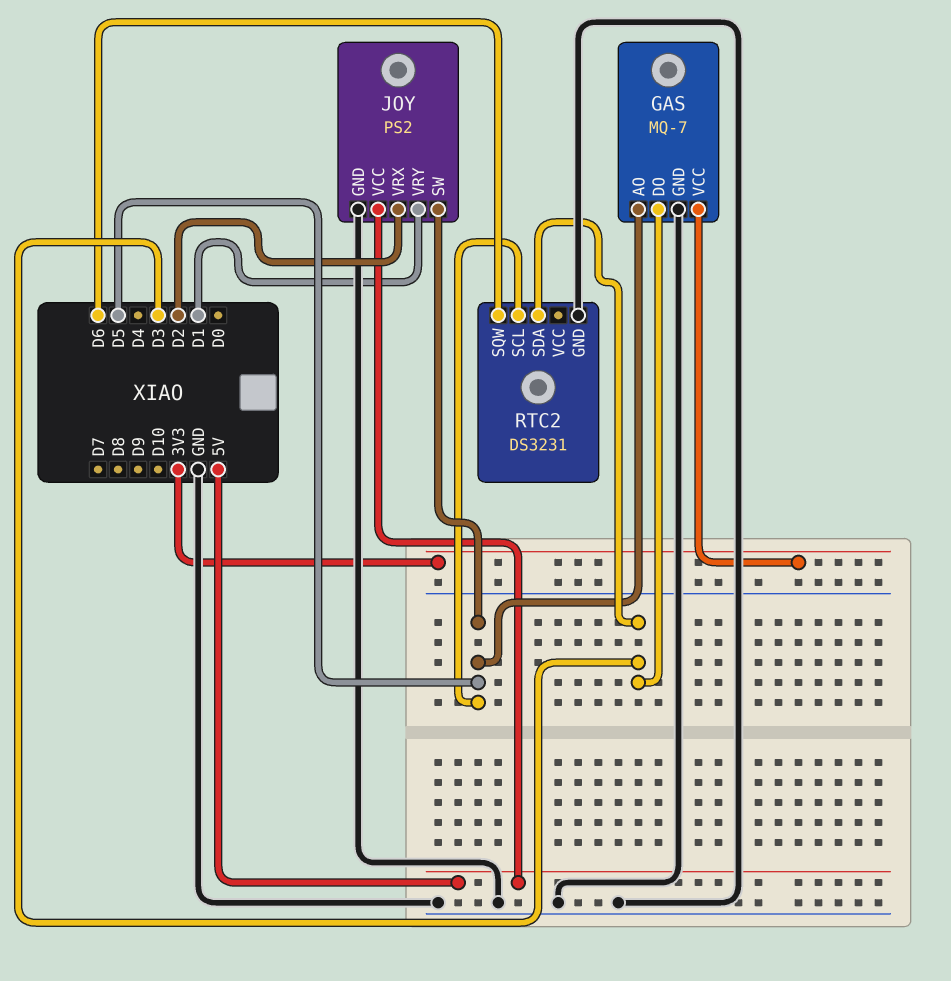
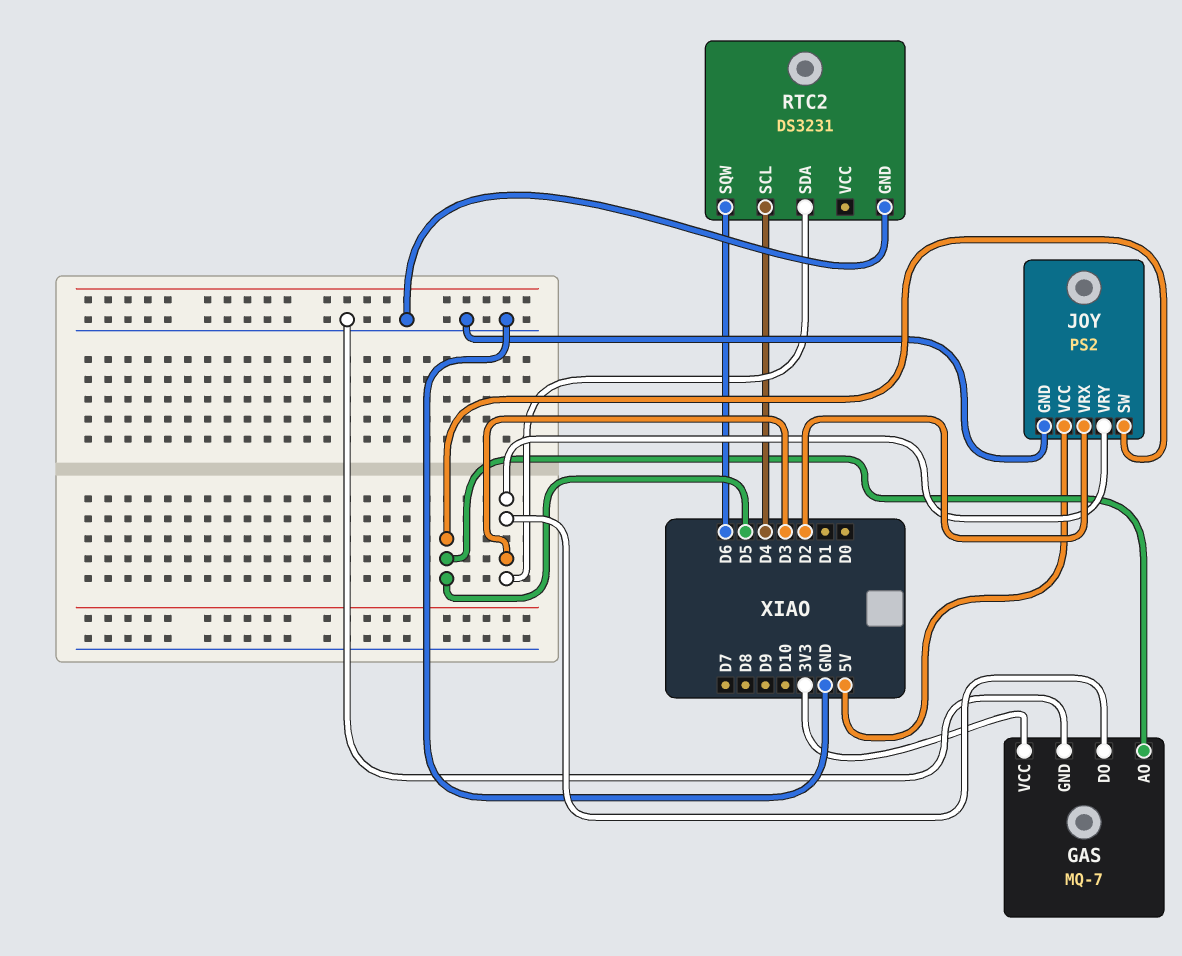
JOY pin VRY: D1 -> D3
RTC2 pin SCL: D5 -> D4

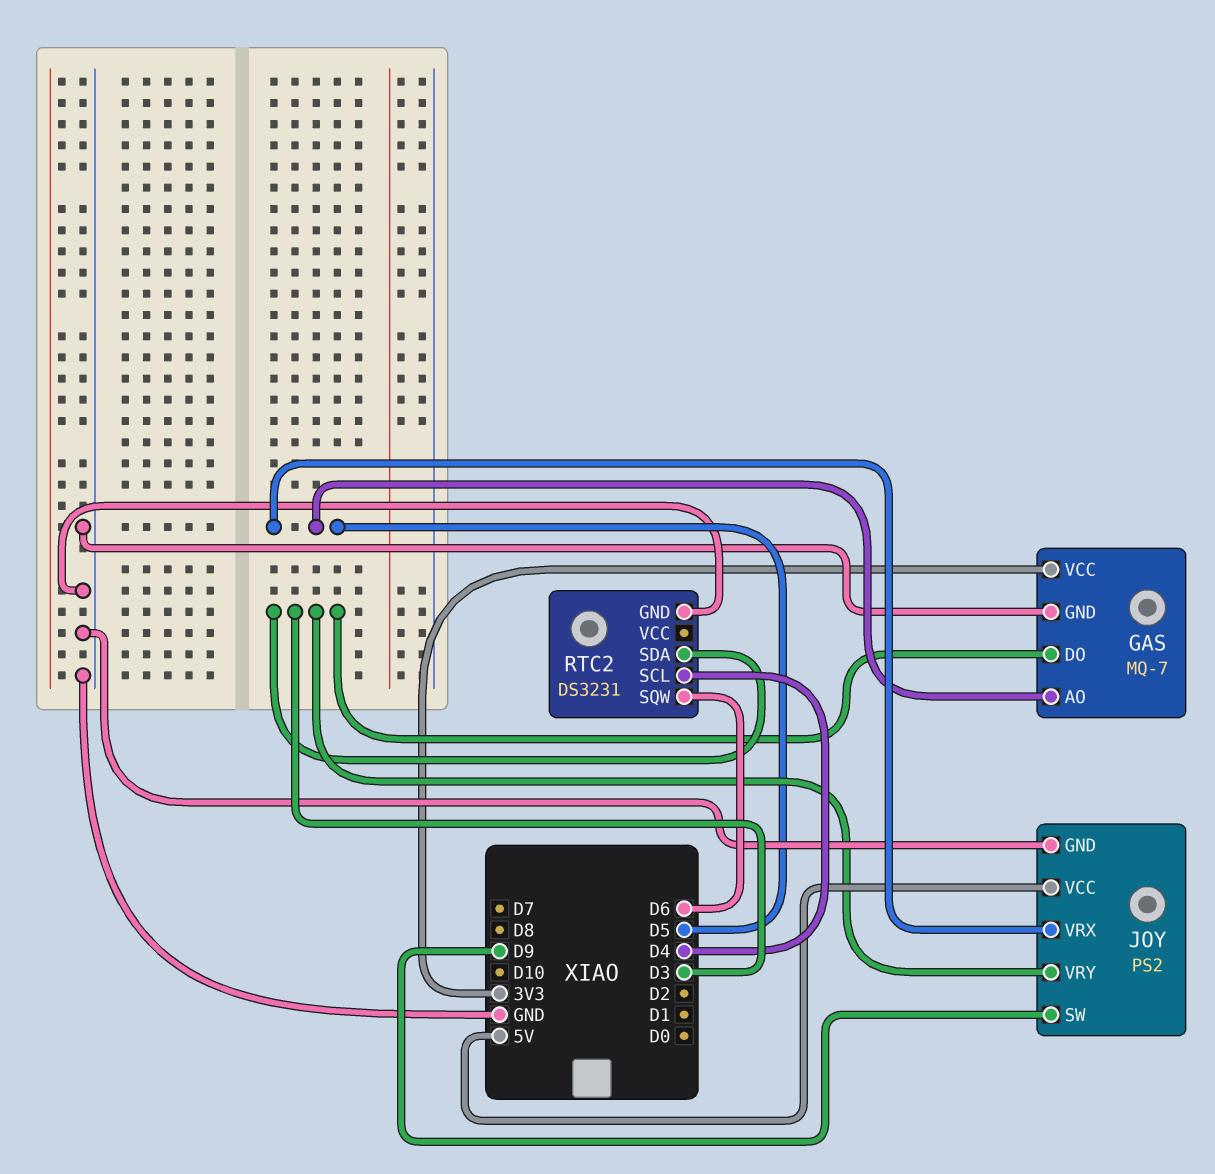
JOY pin SW: D5 -> D9
JOY pin VRX: D2 -> D5

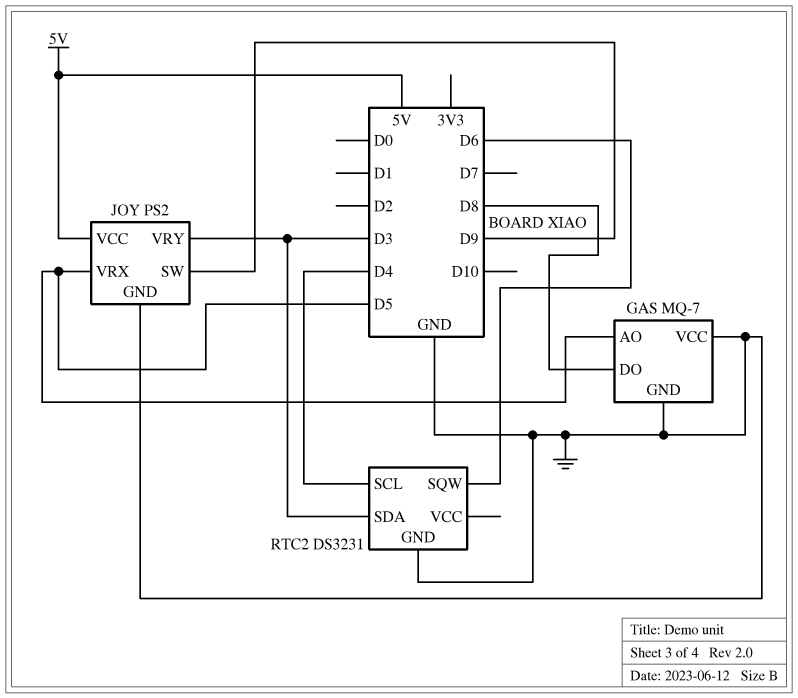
GAS pin DO: D3 -> D8
GAS pin VCC: 3V3 -> GND

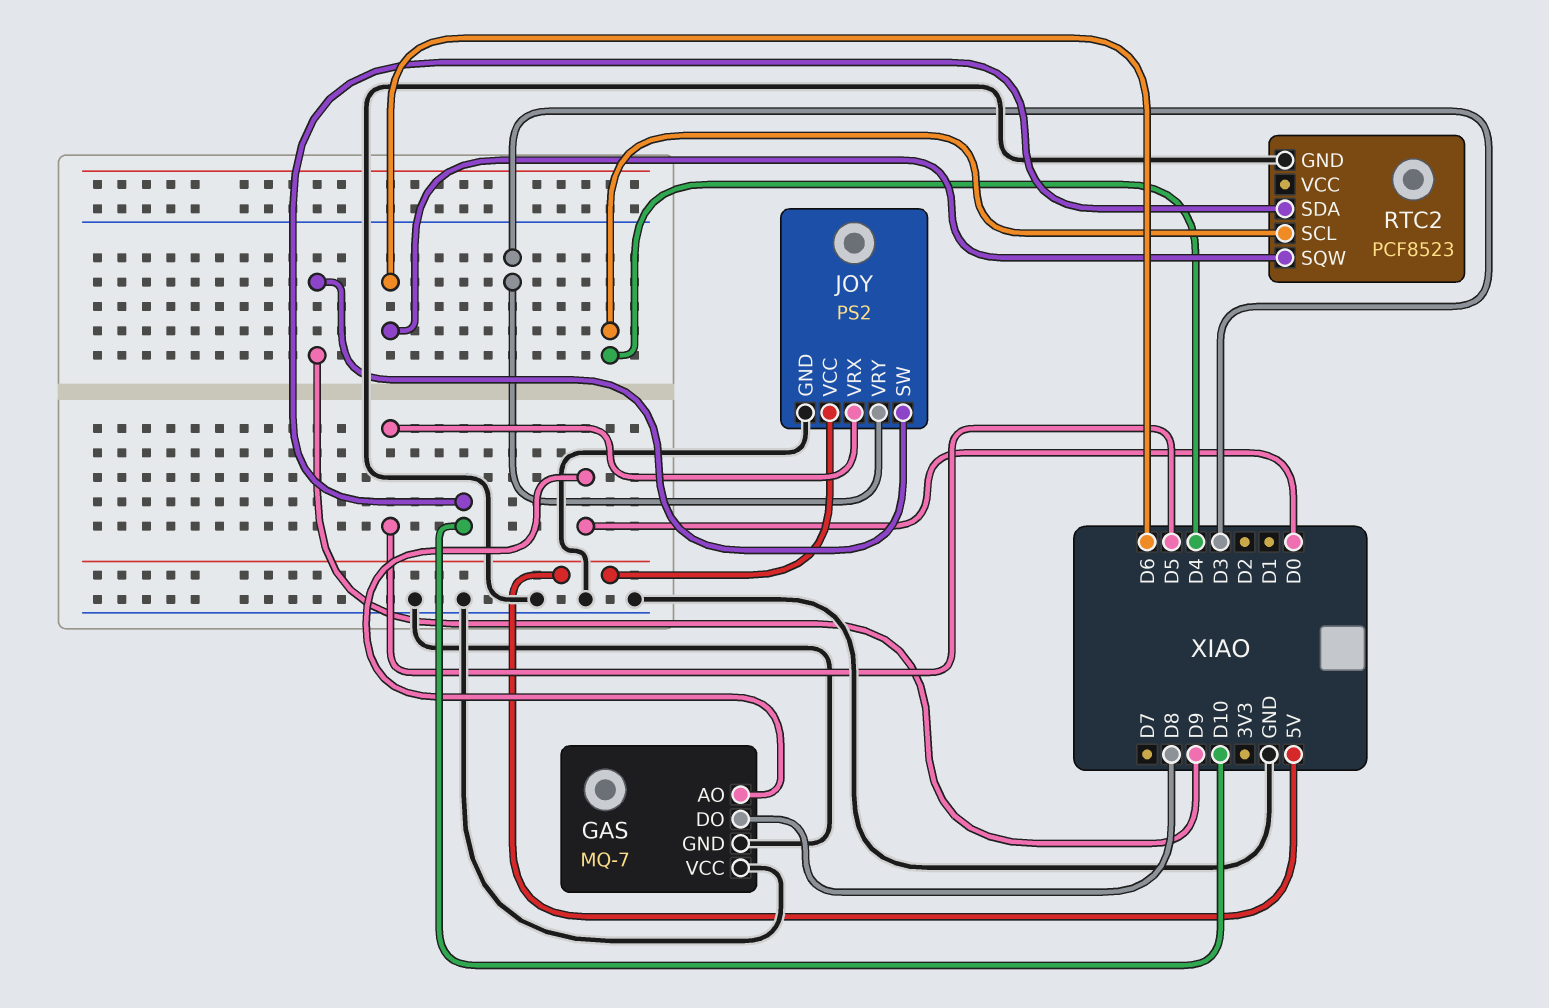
GAS pin AO: D5 -> D0
RTC2: DS3231 -> PCF8523
RTC2 pin SDA: D3 -> D10

